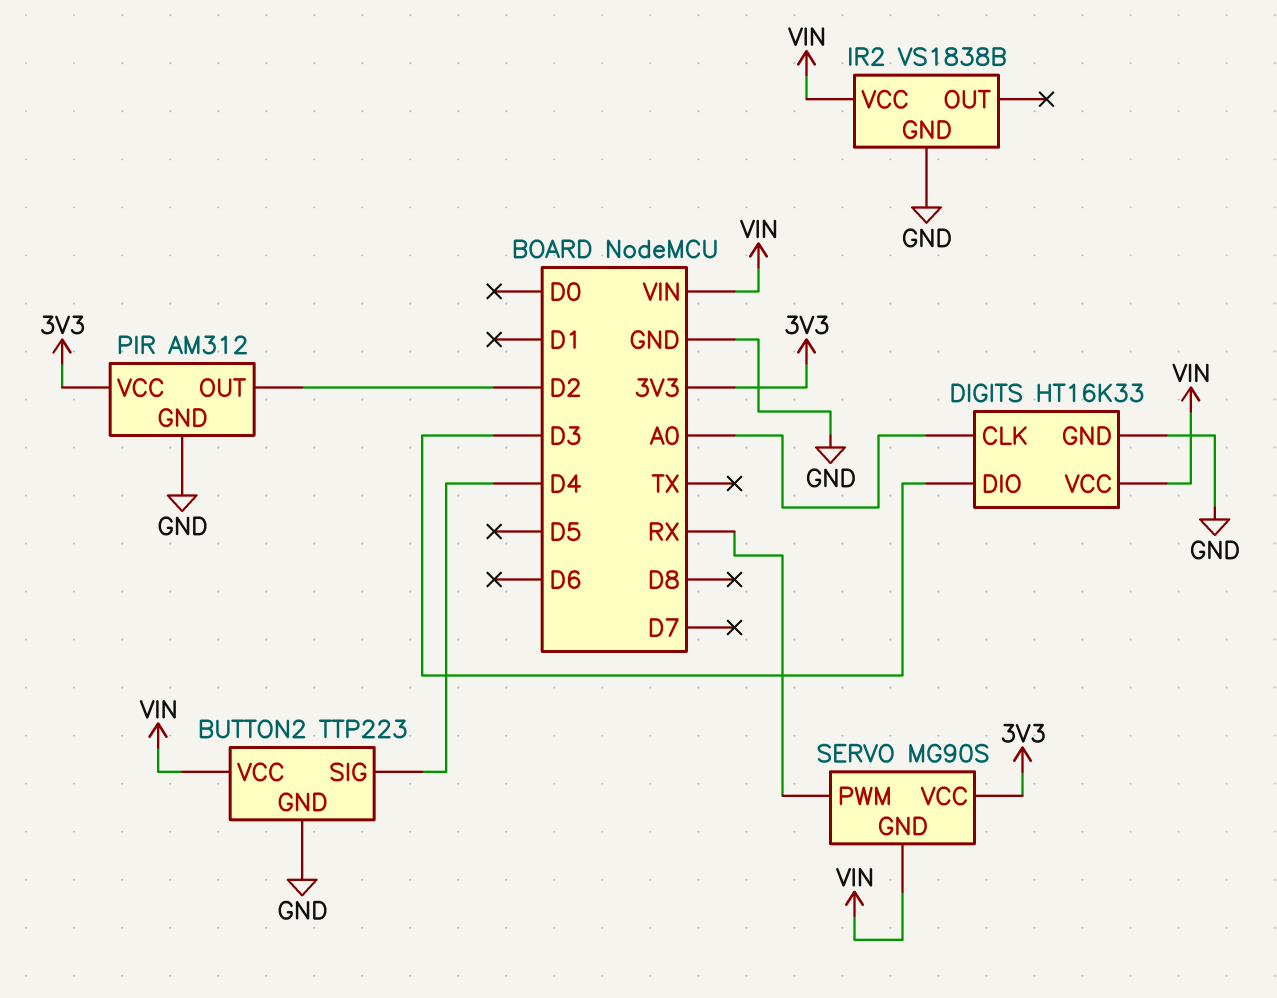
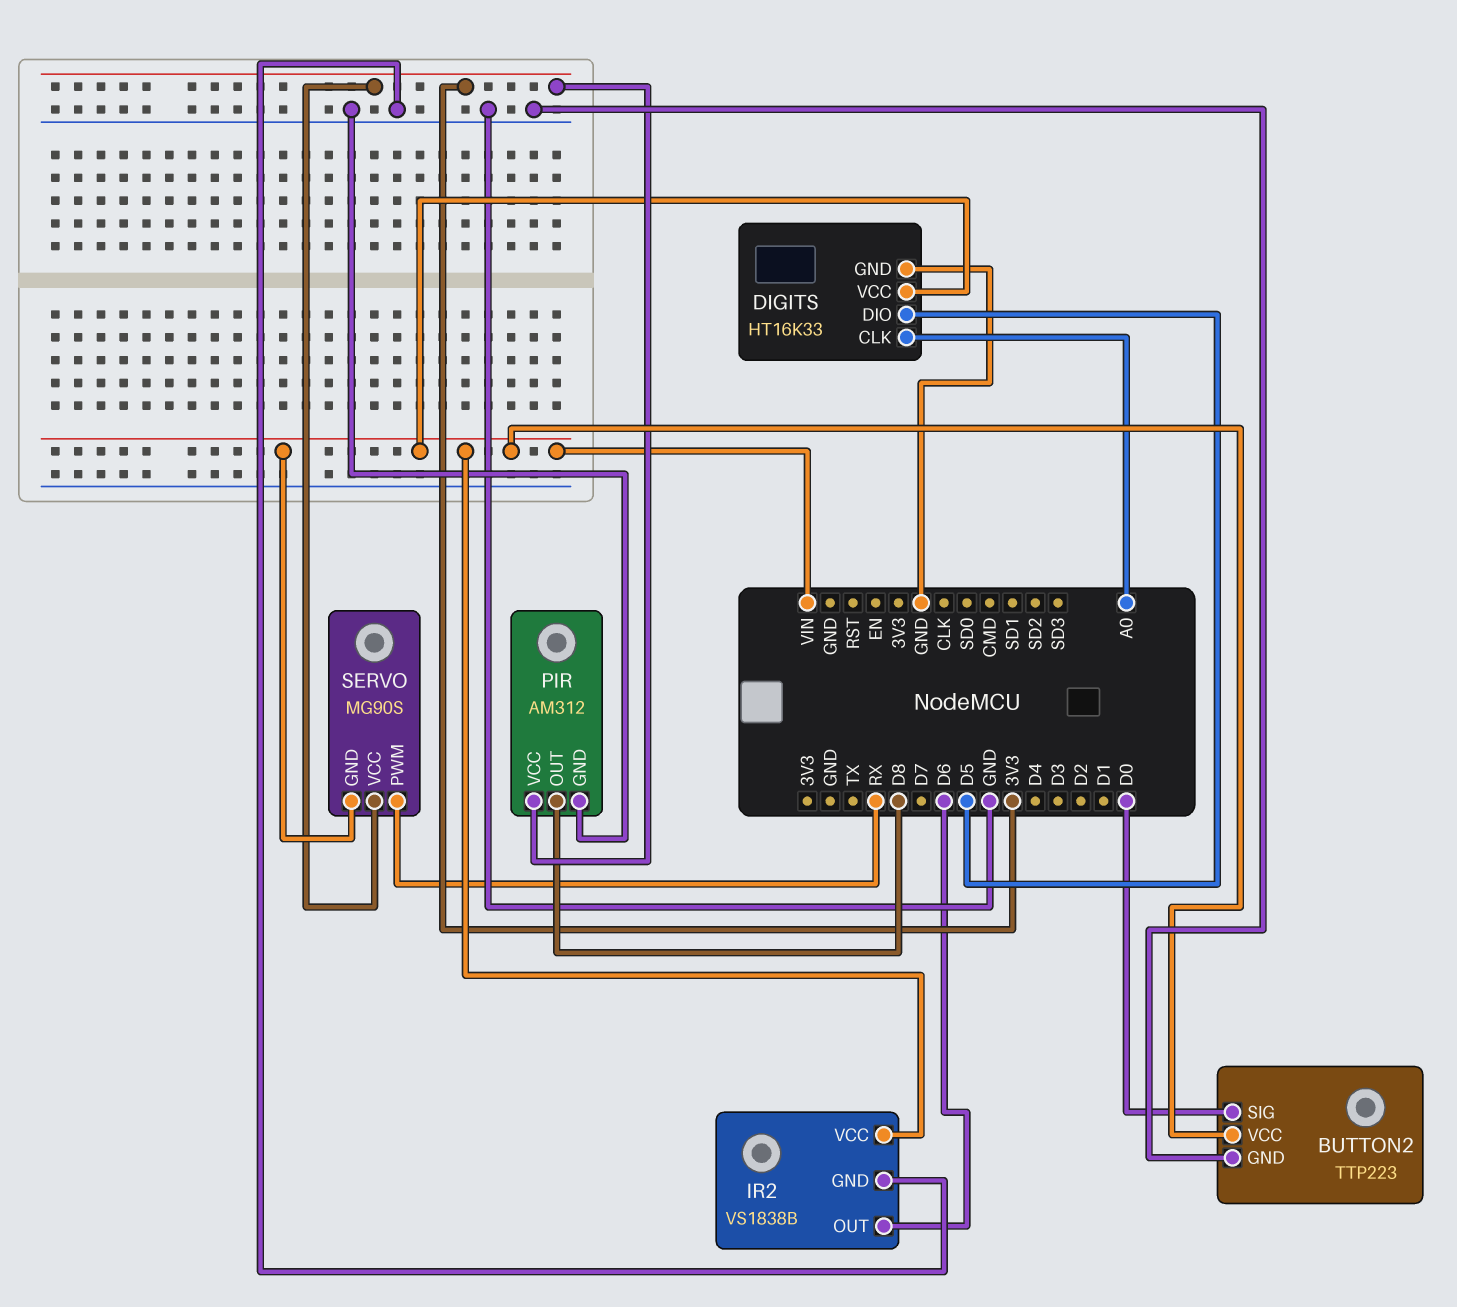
BUTTON2 pin SIG: D4 -> D0
DIGITS pin DIO: D3 -> D5
IR2 pin OUT: none -> D6
PIR pin OUT: D2 -> D8

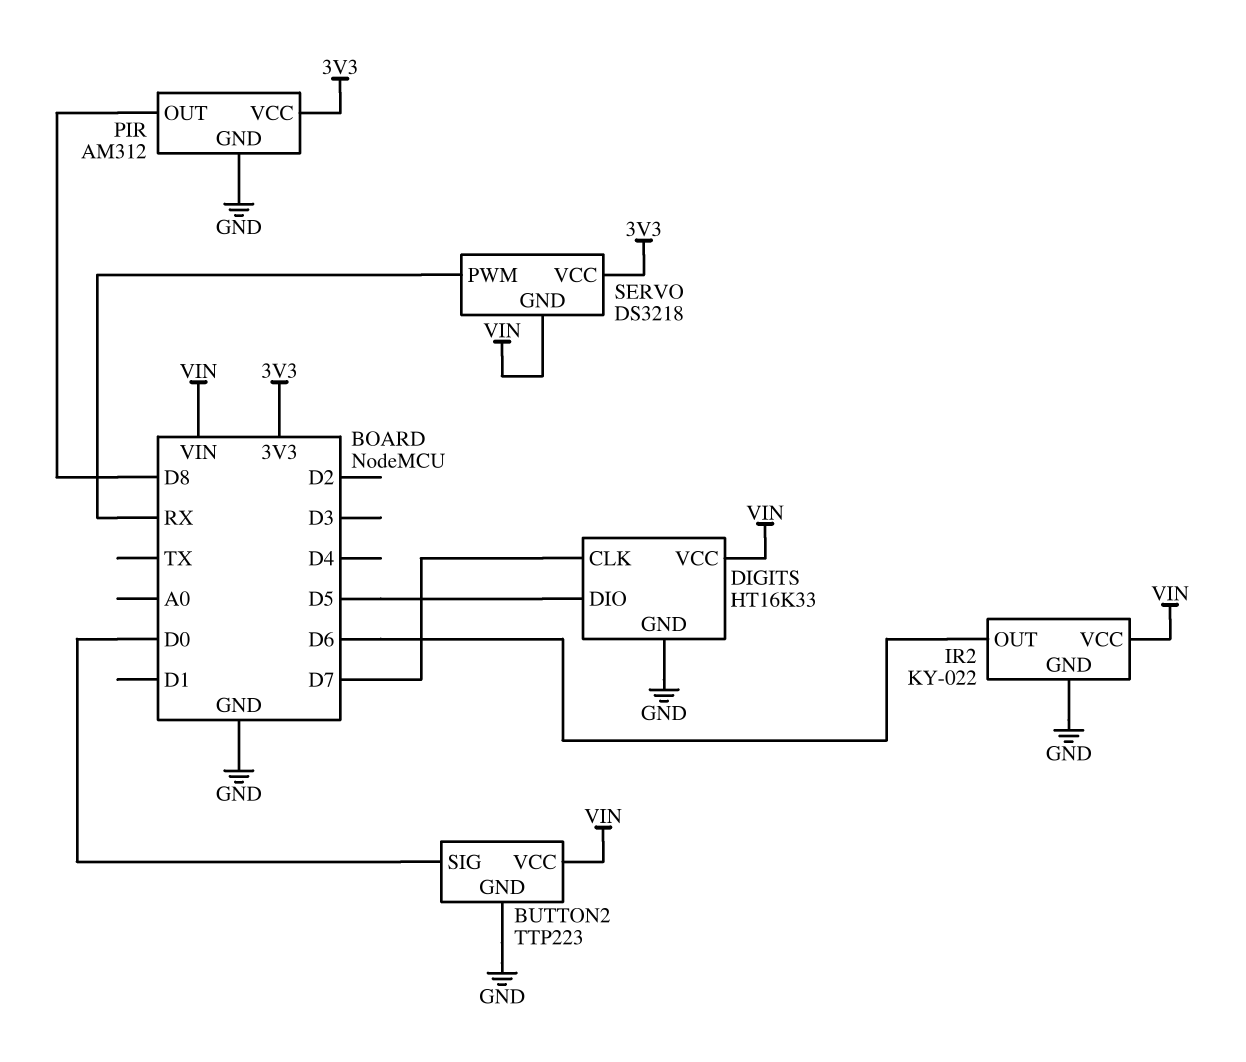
DIGITS pin CLK: A0 -> D7
IR2: VS1838B -> KY-022
SERVO: MG90S -> DS3218

